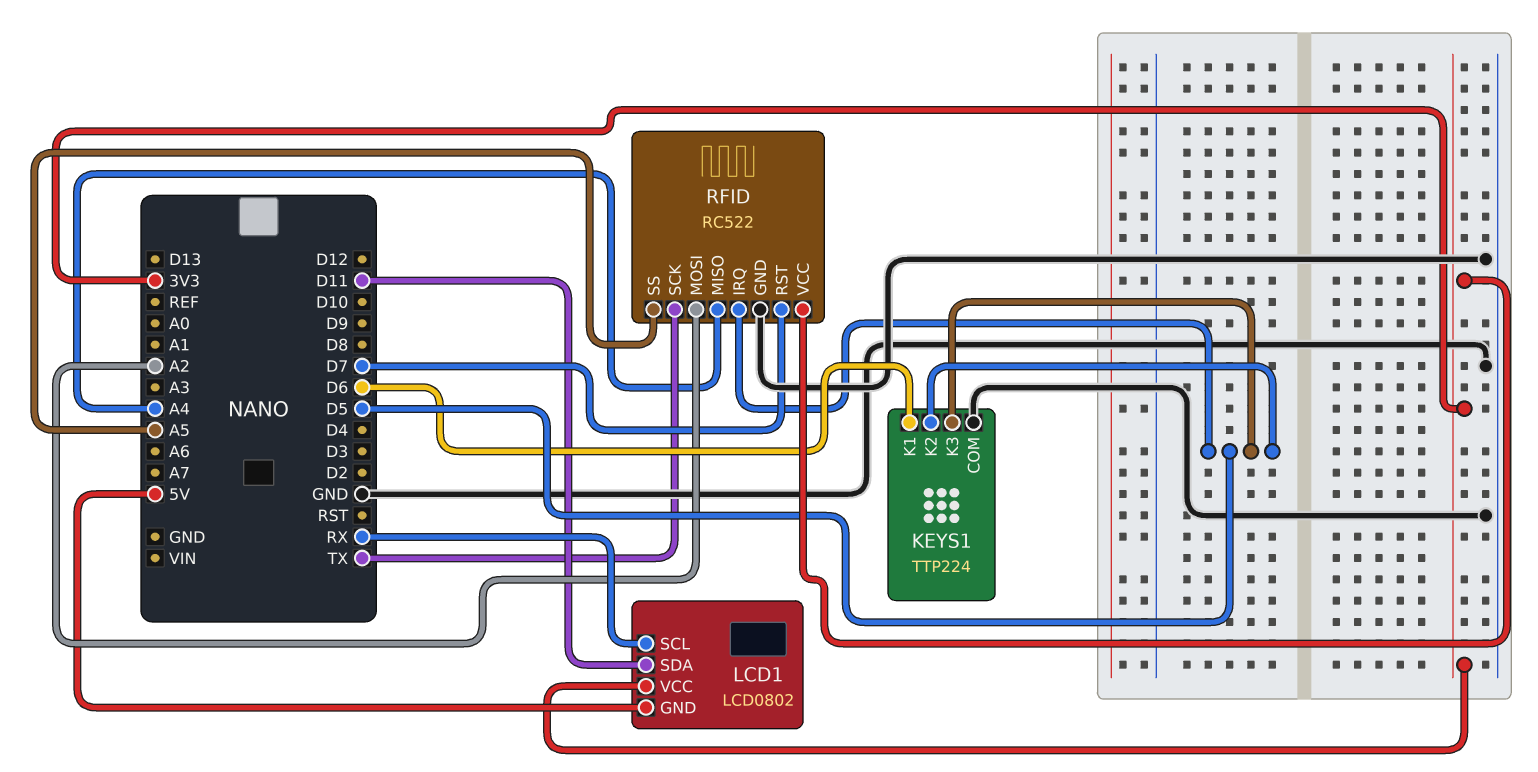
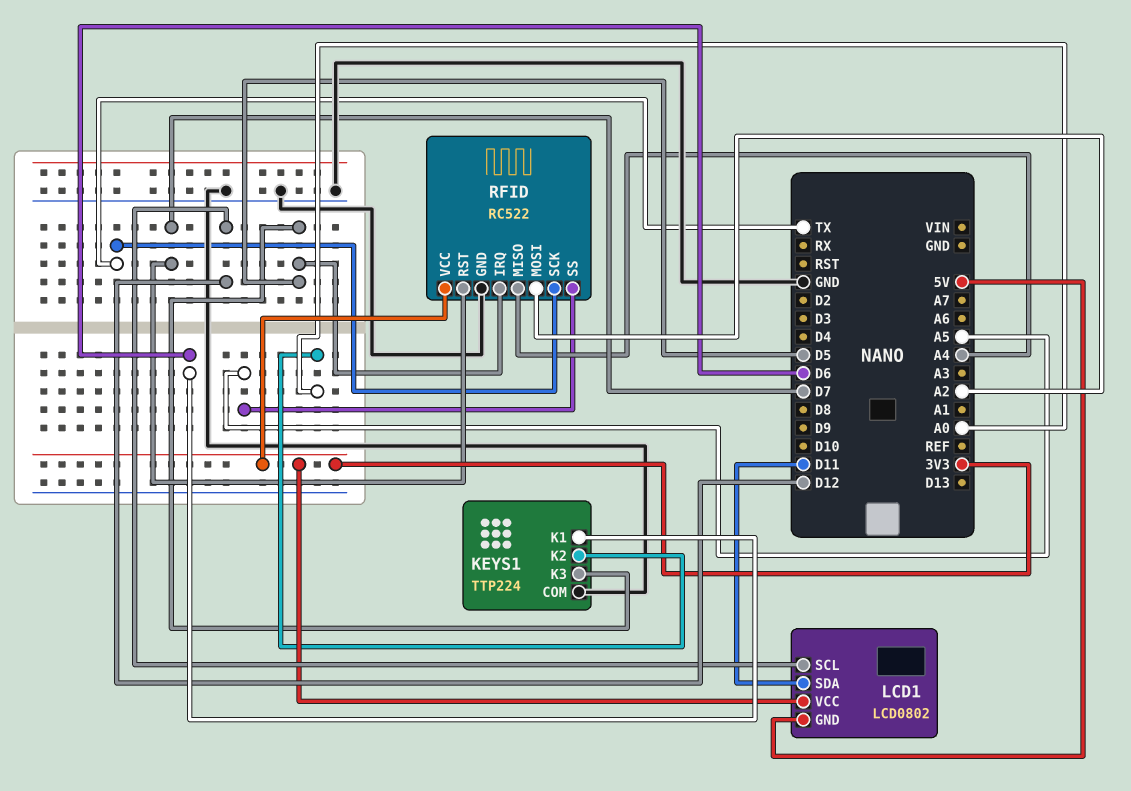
KEYS1 pin K2: D5 -> A0
LCD1 pin SCL: RX -> D12

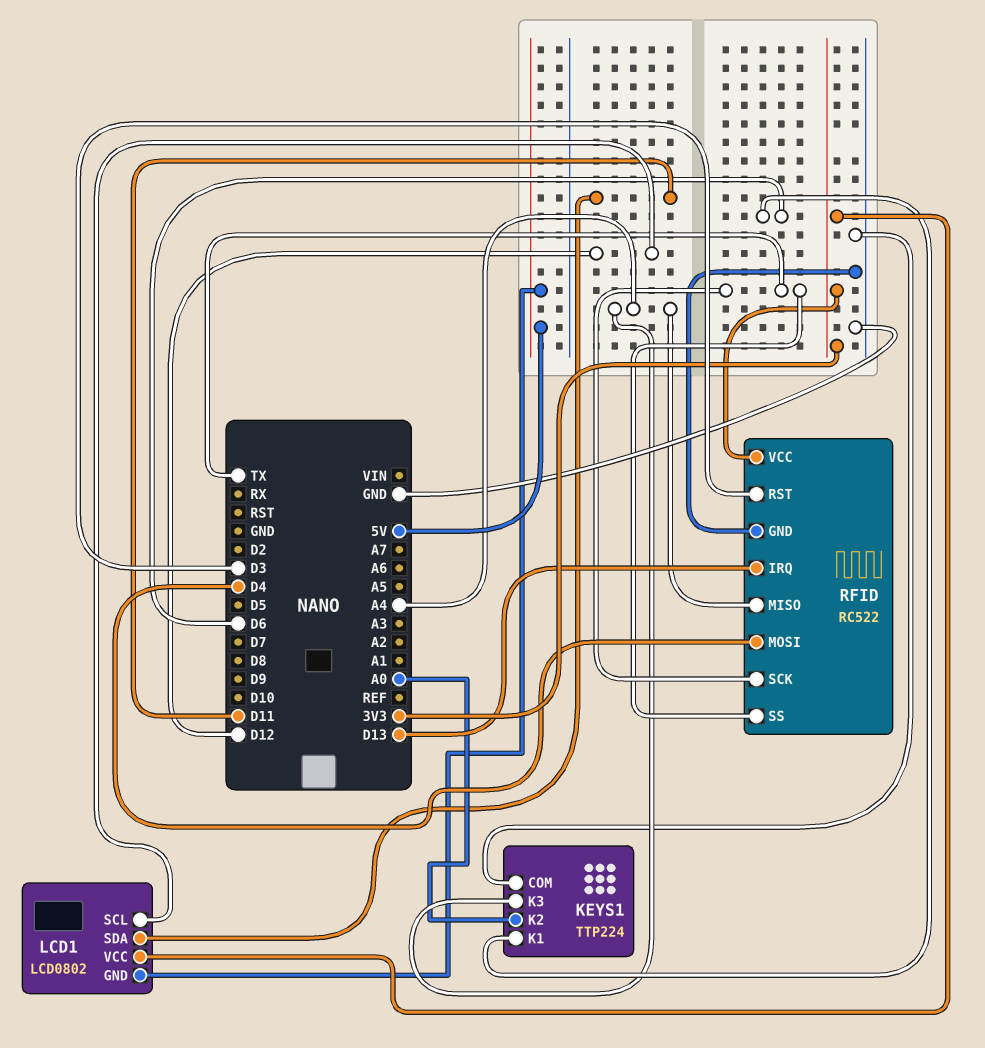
KEYS1 pin K3: D5 -> A4
RFID pin IRQ: D5 -> D13
RFID pin MOSI: A2 -> D4
RFID pin RST: D7 -> D3
RFID pin SS: A5 -> TX

